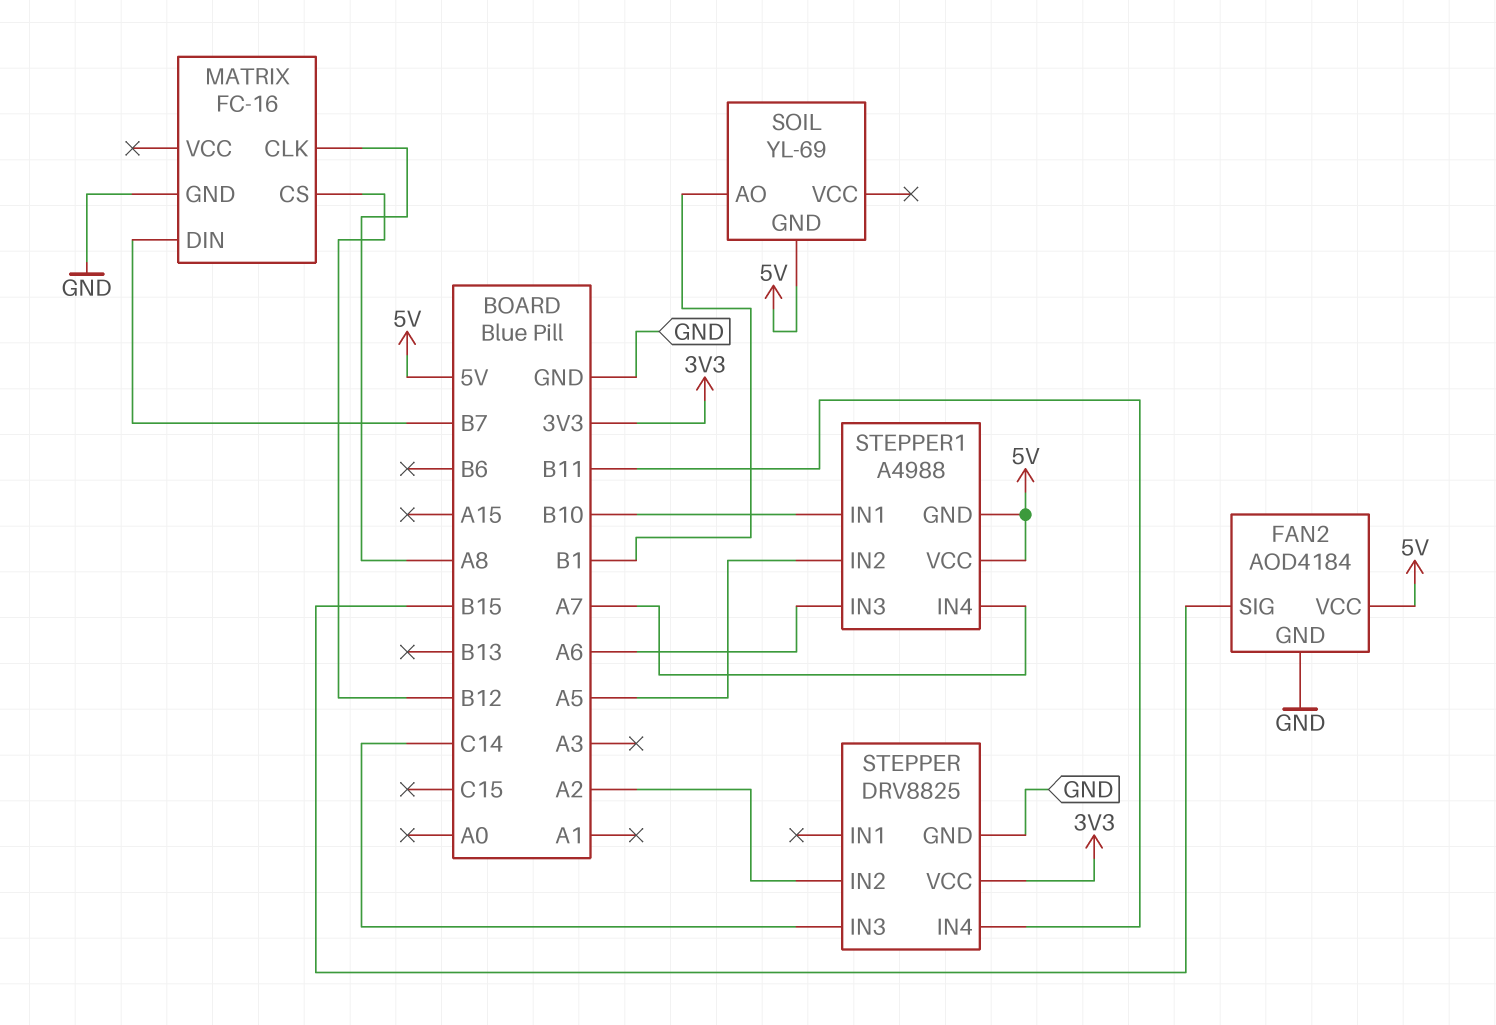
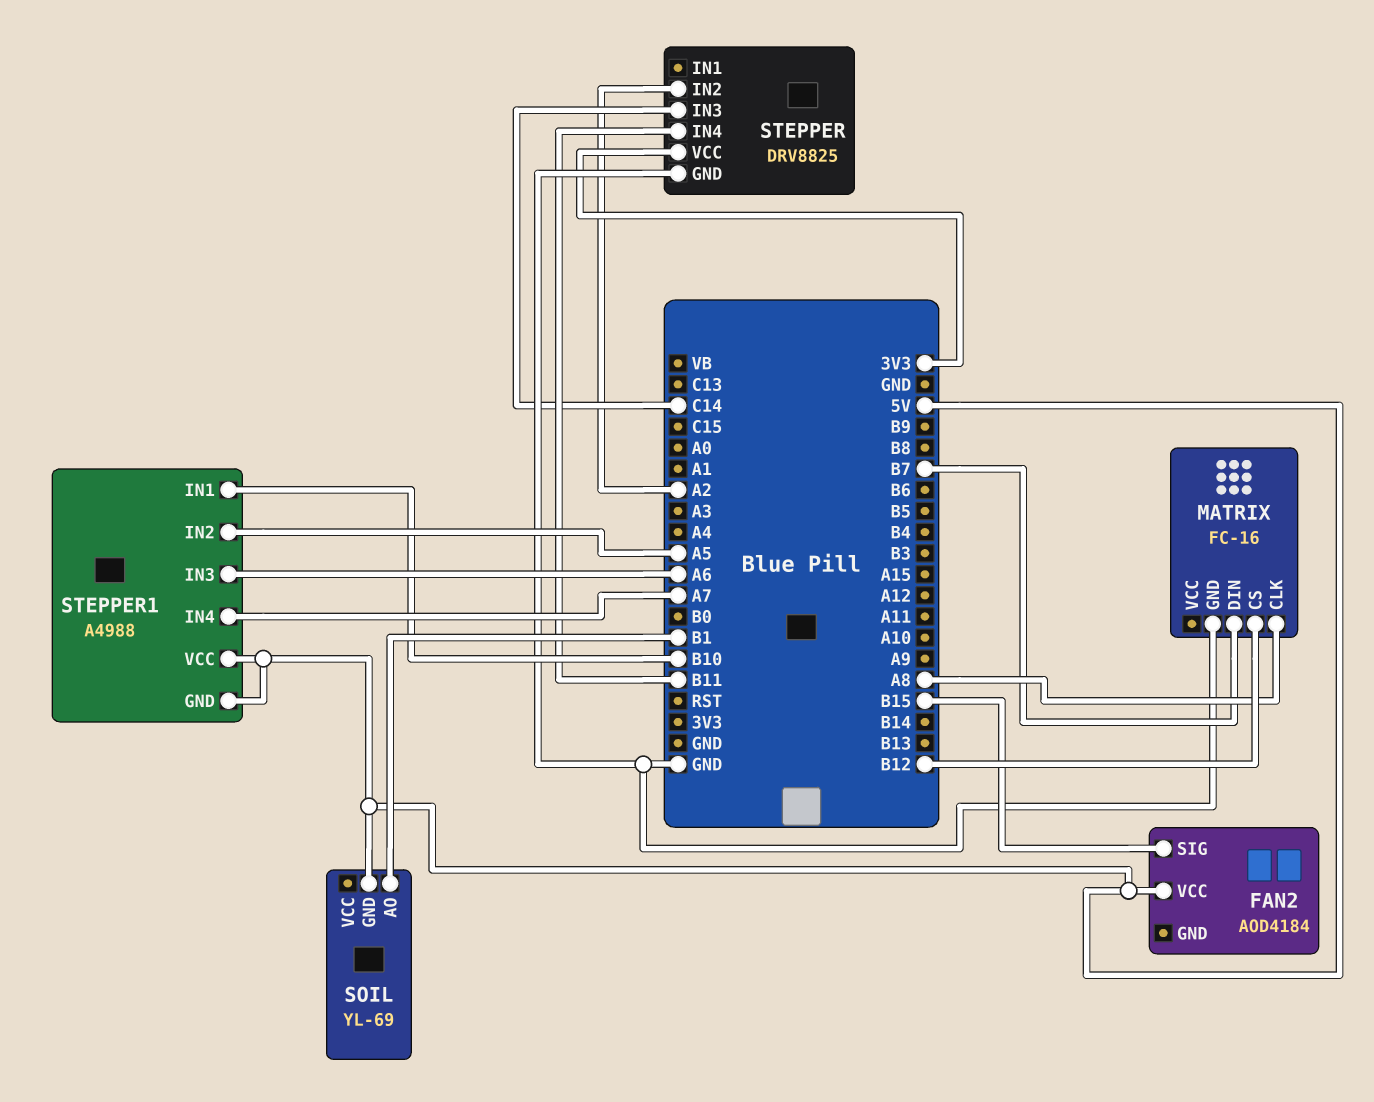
FAN2 pin GND: GND -> none

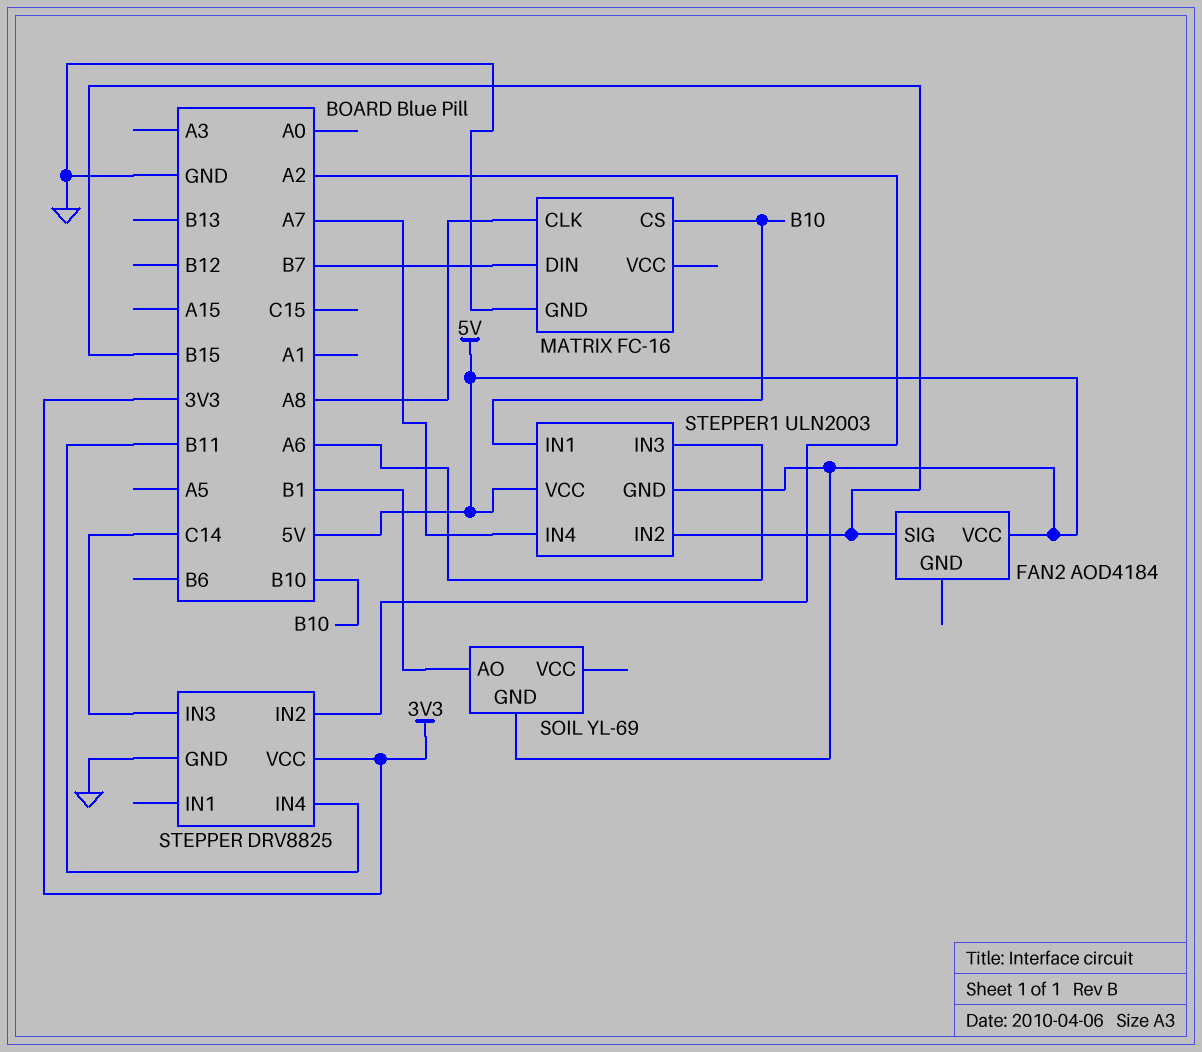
MATRIX pin CS: B12 -> B10
STEPPER1: A4988 -> ULN2003
STEPPER1 pin IN2: A5 -> B15

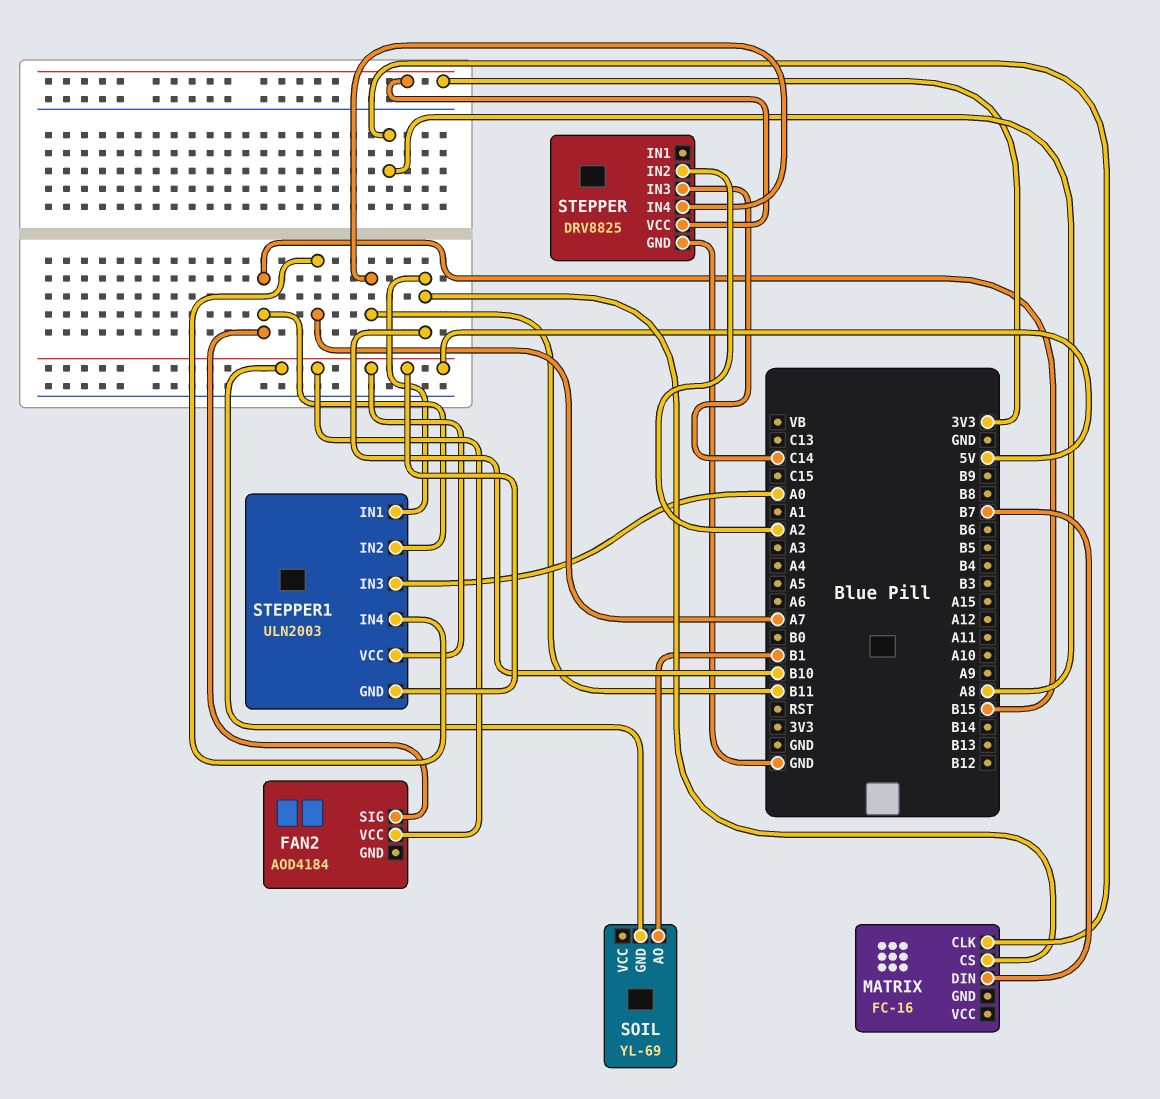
MATRIX pin GND: GND -> none
STEPPER1 pin IN3: A6 -> A0

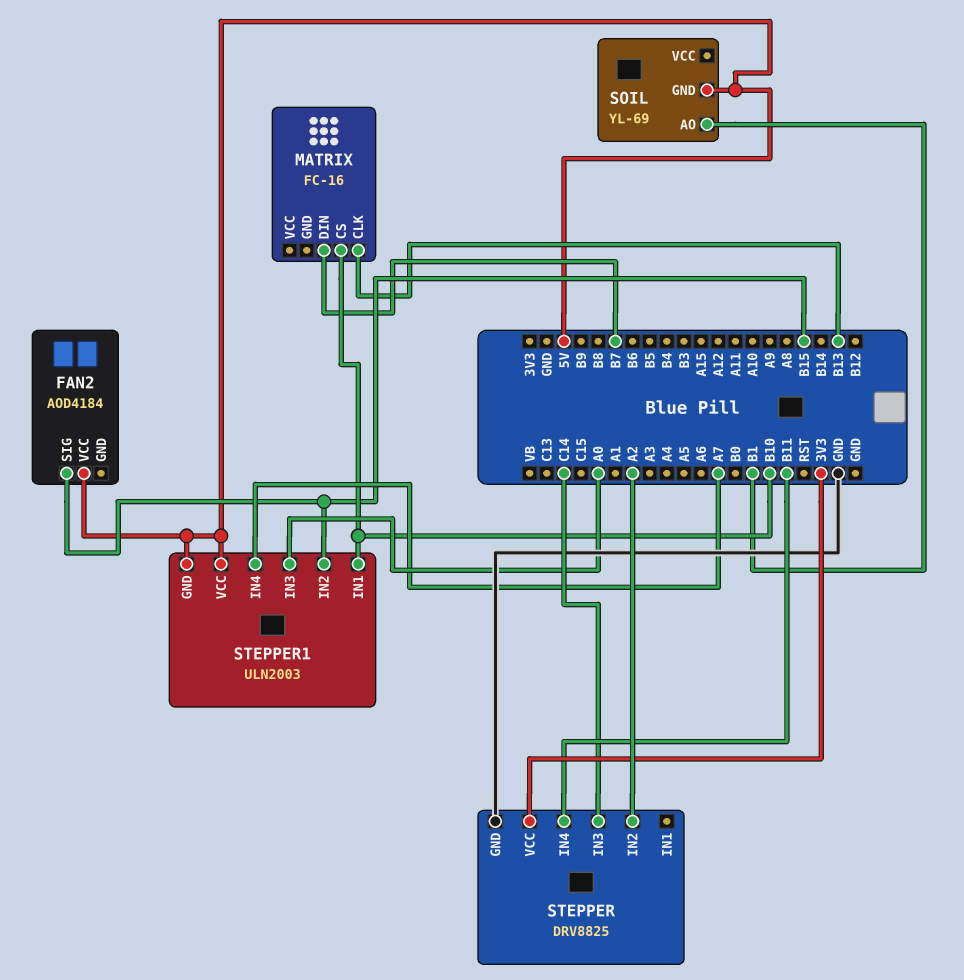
MATRIX pin CLK: A8 -> B13

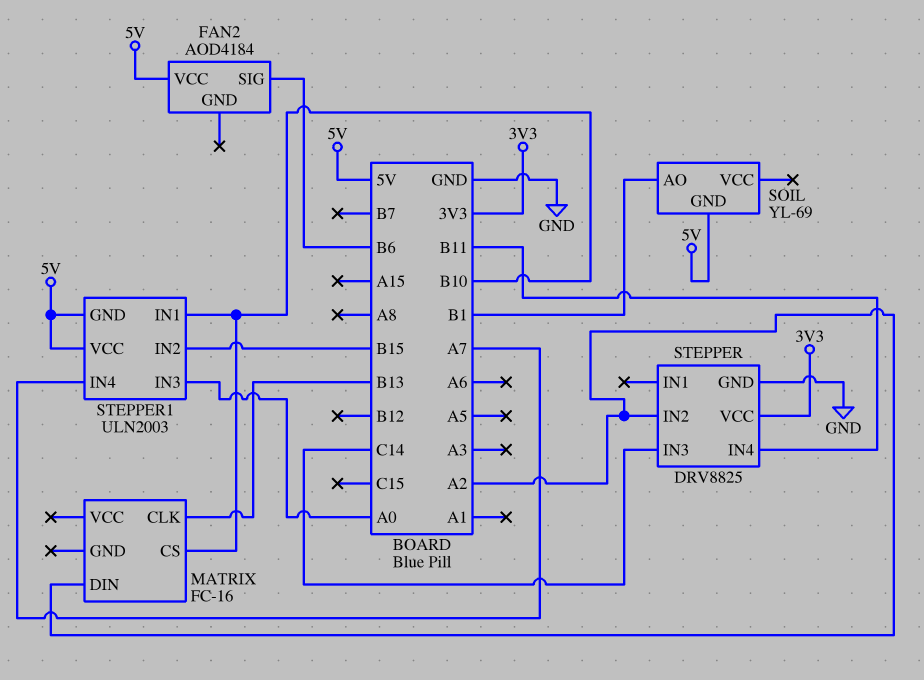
FAN2 pin SIG: B15 -> B6
MATRIX pin DIN: B7 -> A2

